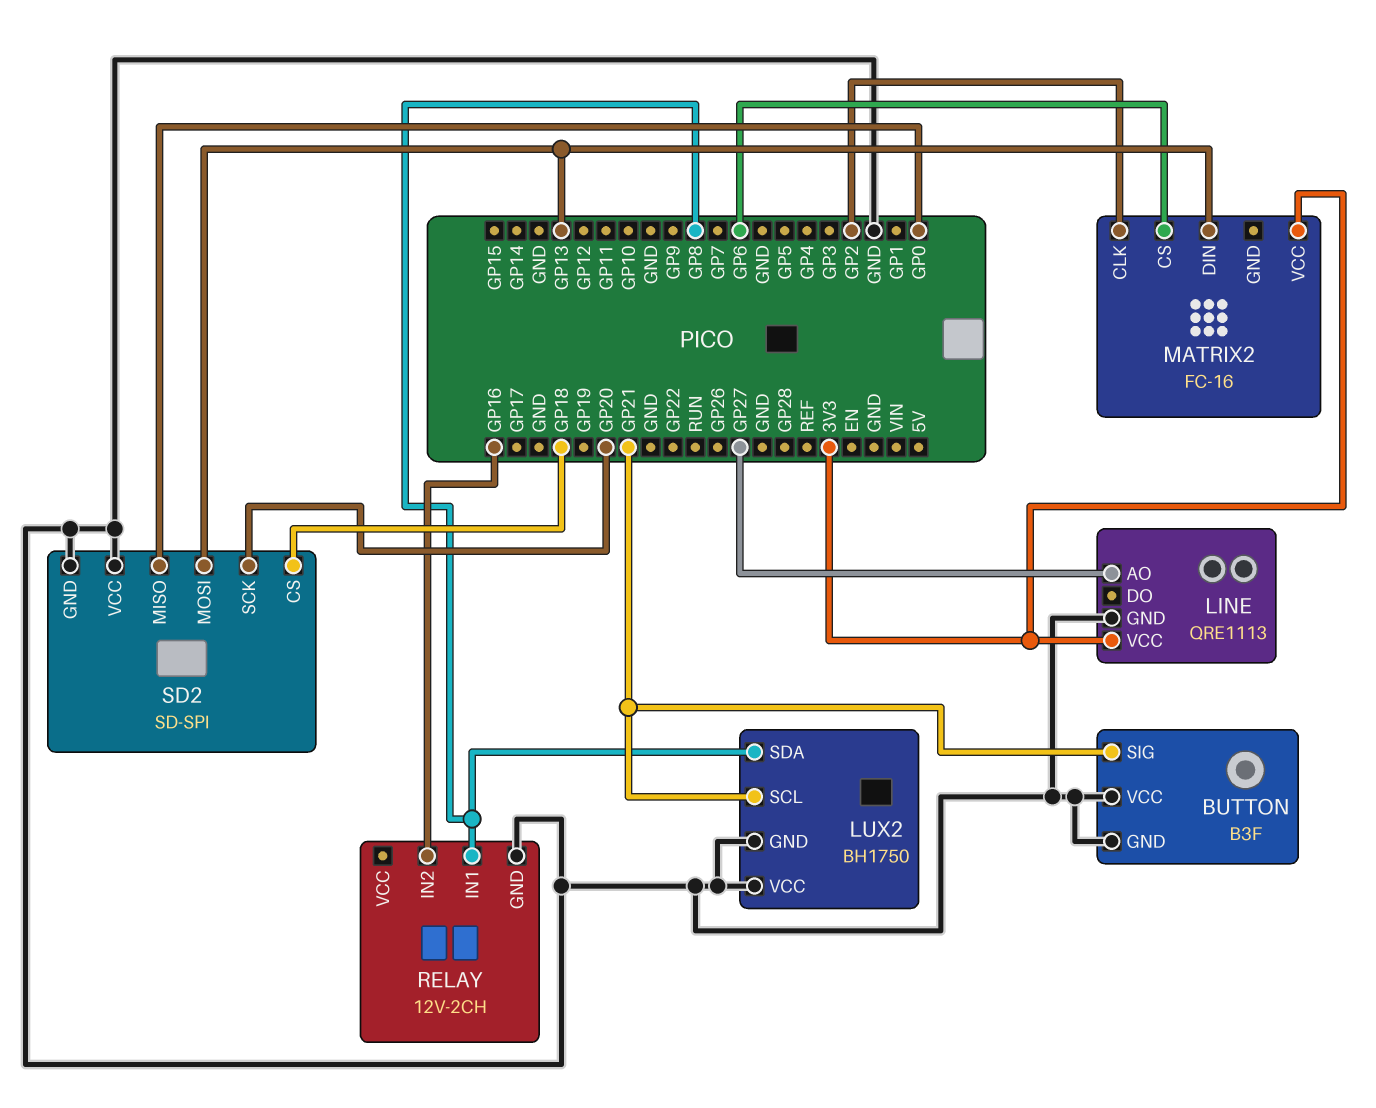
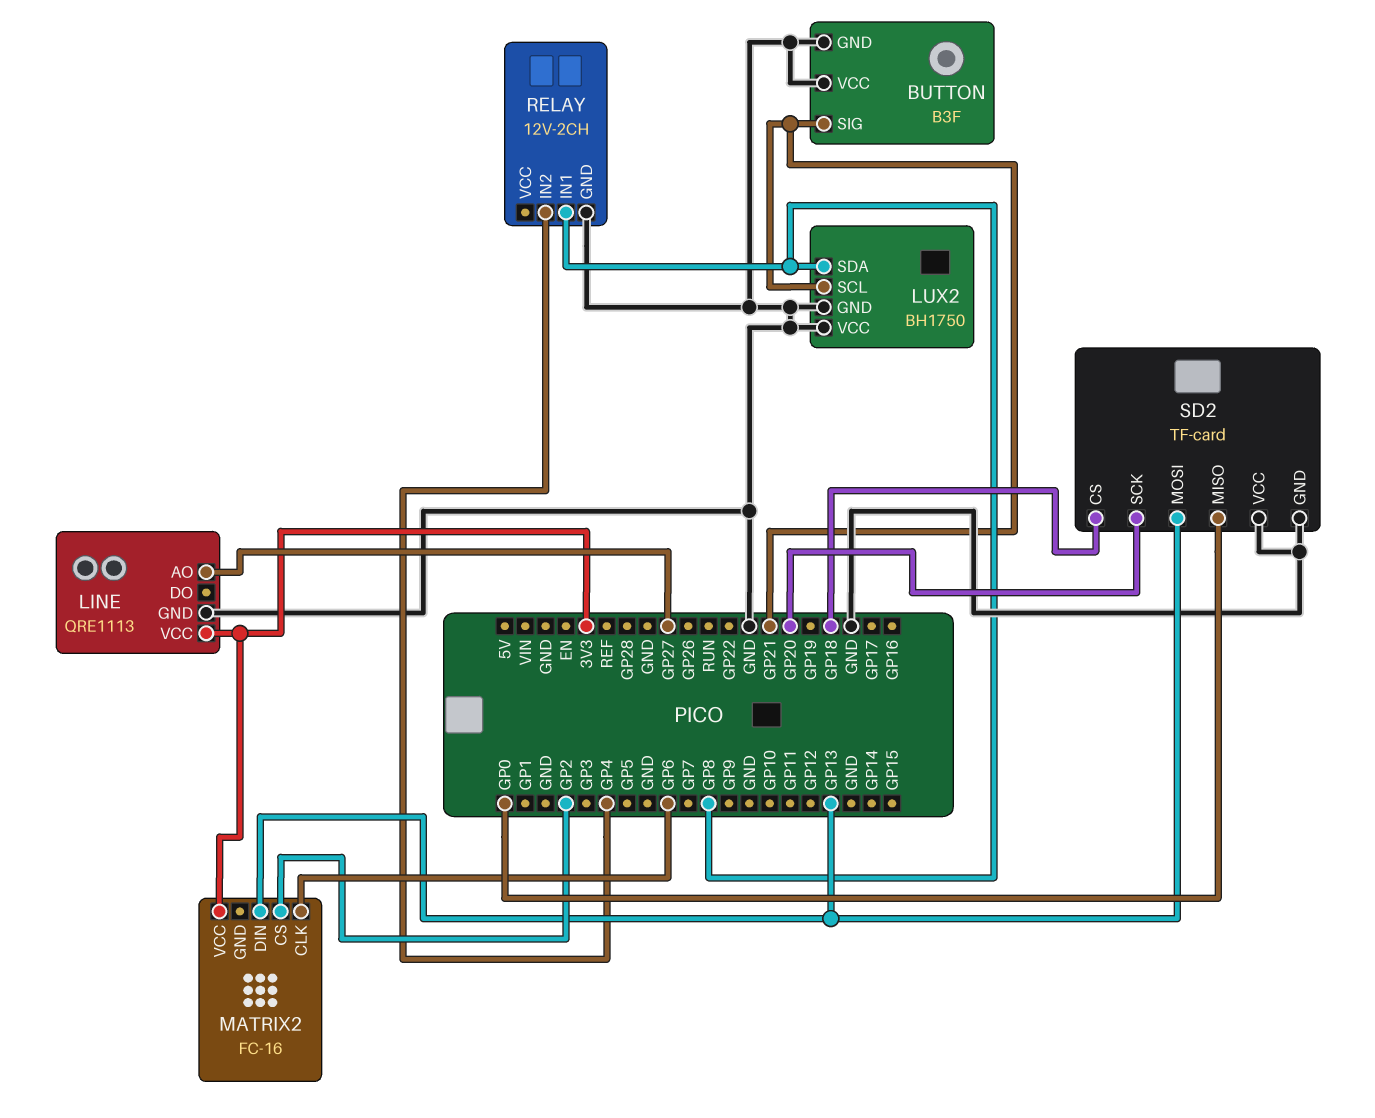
MATRIX2 pin CLK: GP2 -> GP6
MATRIX2 pin CS: GP6 -> GP2
RELAY pin IN2: GP16 -> GP4
SD2: SD-SPI -> TF-card

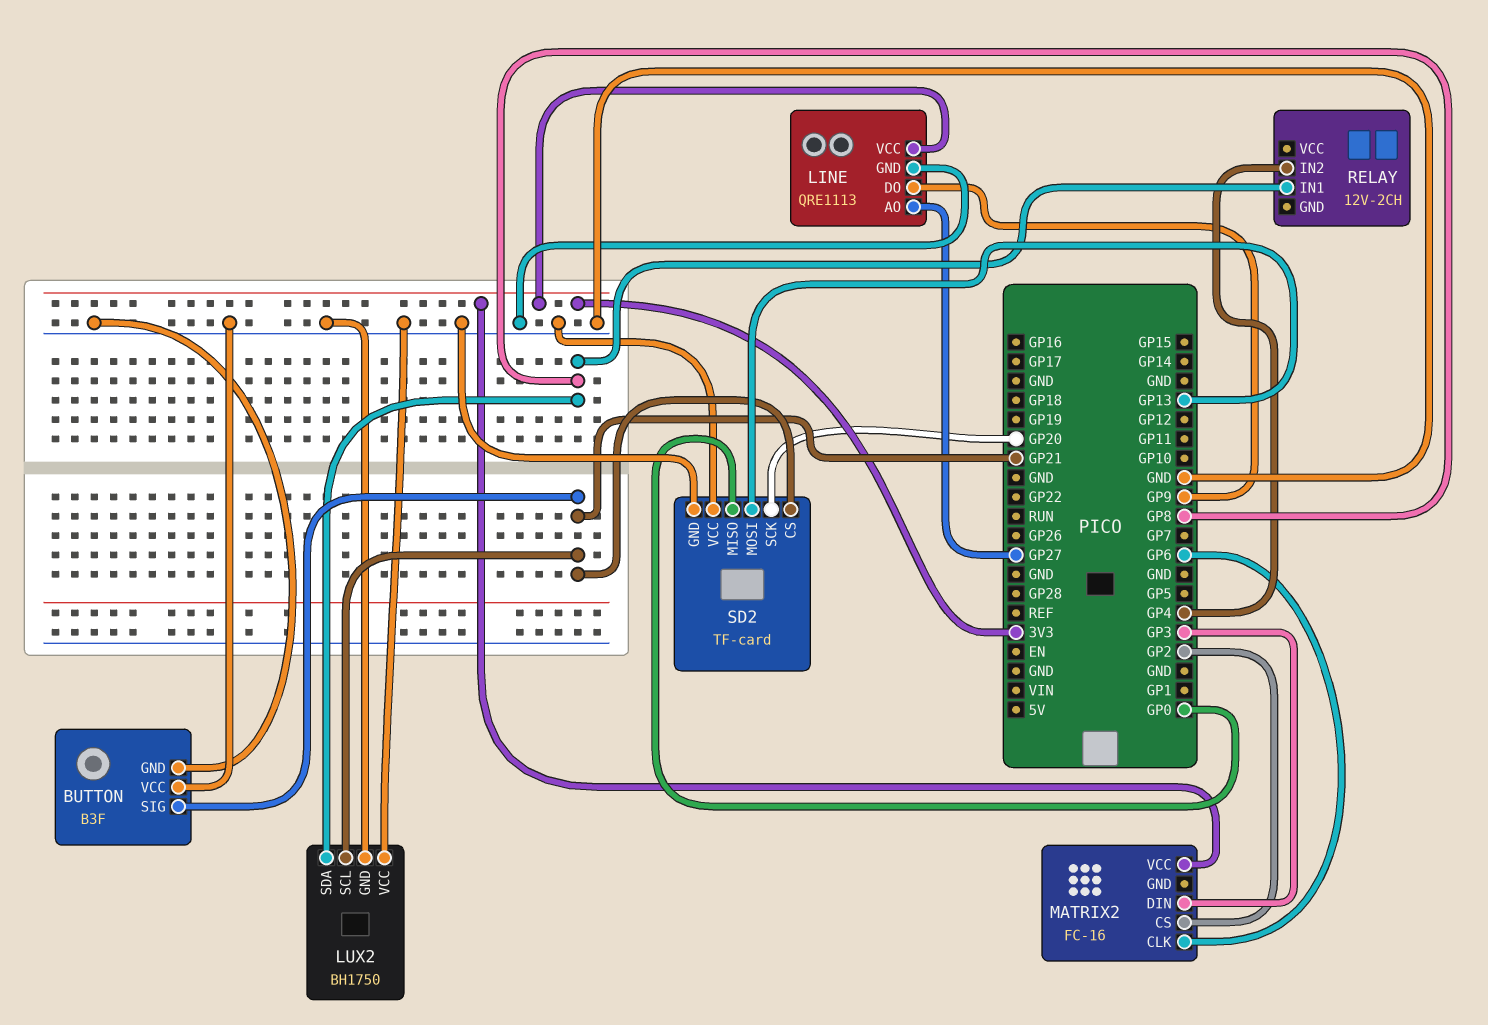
LINE pin DO: none -> GP9
MATRIX2 pin DIN: GP13 -> GP3
RELAY pin GND: GND -> none
SD2 pin CS: GP18 -> GP21

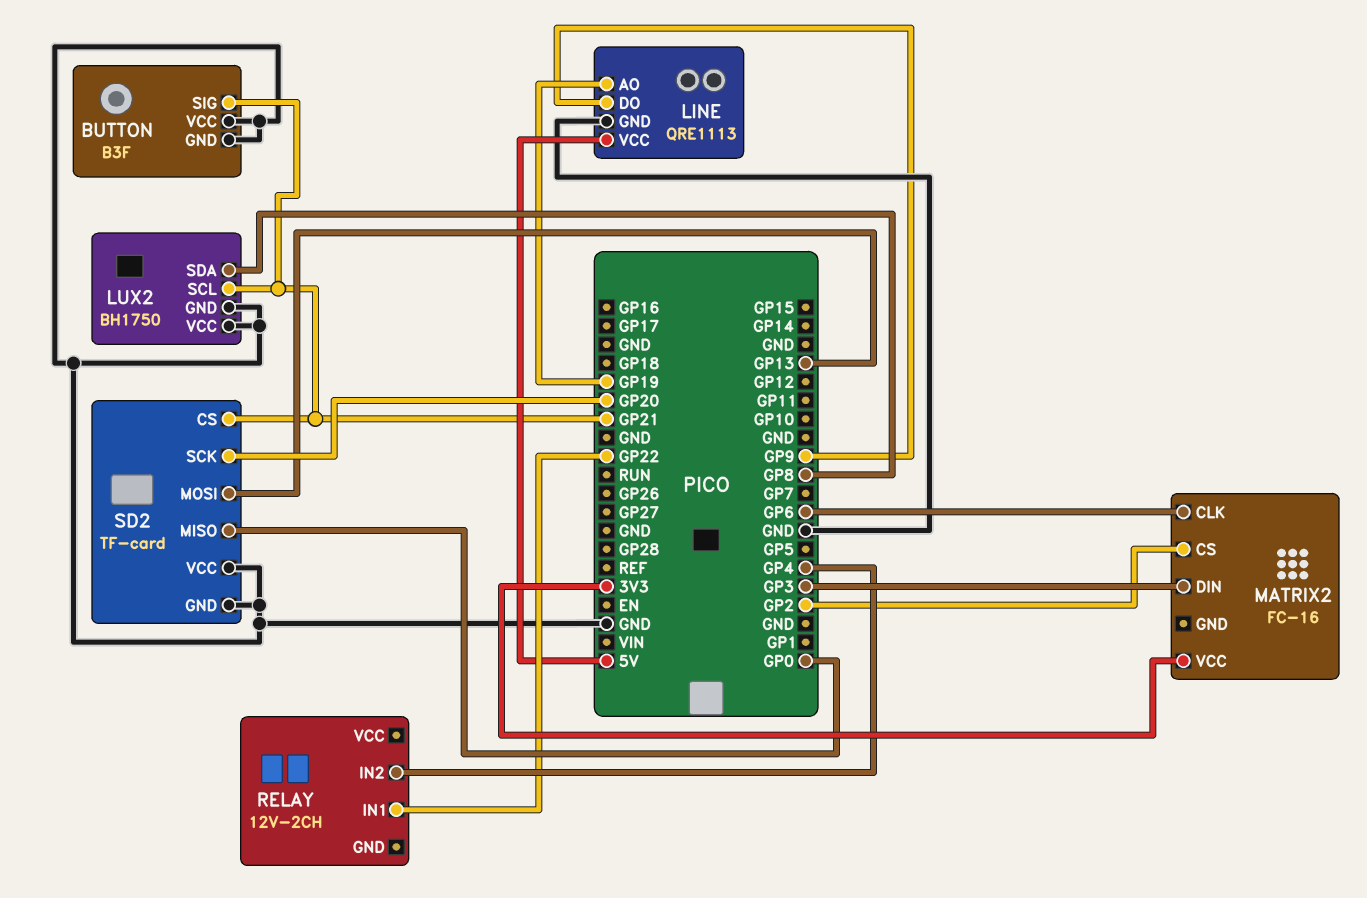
LINE pin AO: GP27 -> GP19
LINE pin VCC: 3V3 -> 5V
RELAY pin IN1: GP8 -> GP22

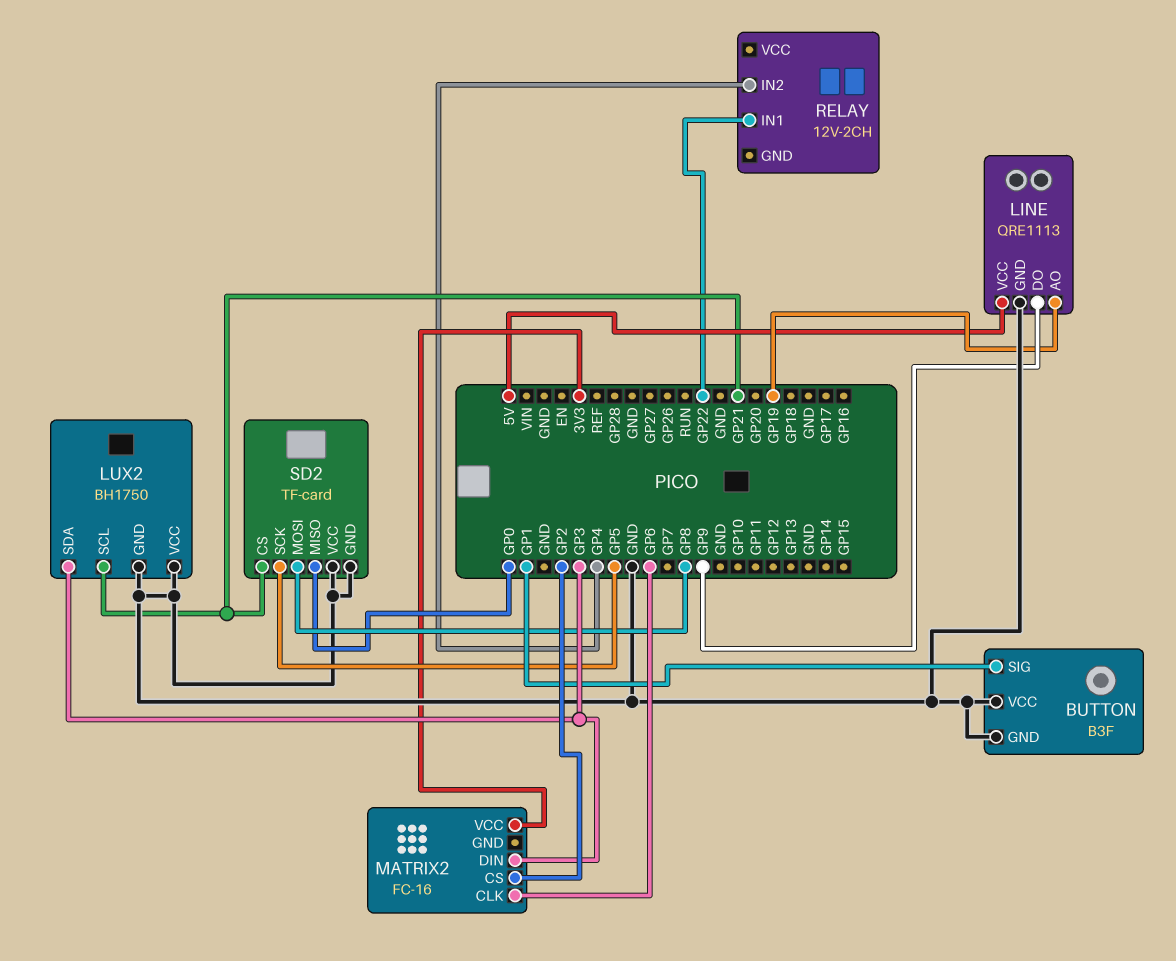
BUTTON pin SIG: GP21 -> GP1
LUX2 pin SDA: GP8 -> GP3
SD2 pin MOSI: GP13 -> GP8
SD2 pin SCK: GP20 -> GP5

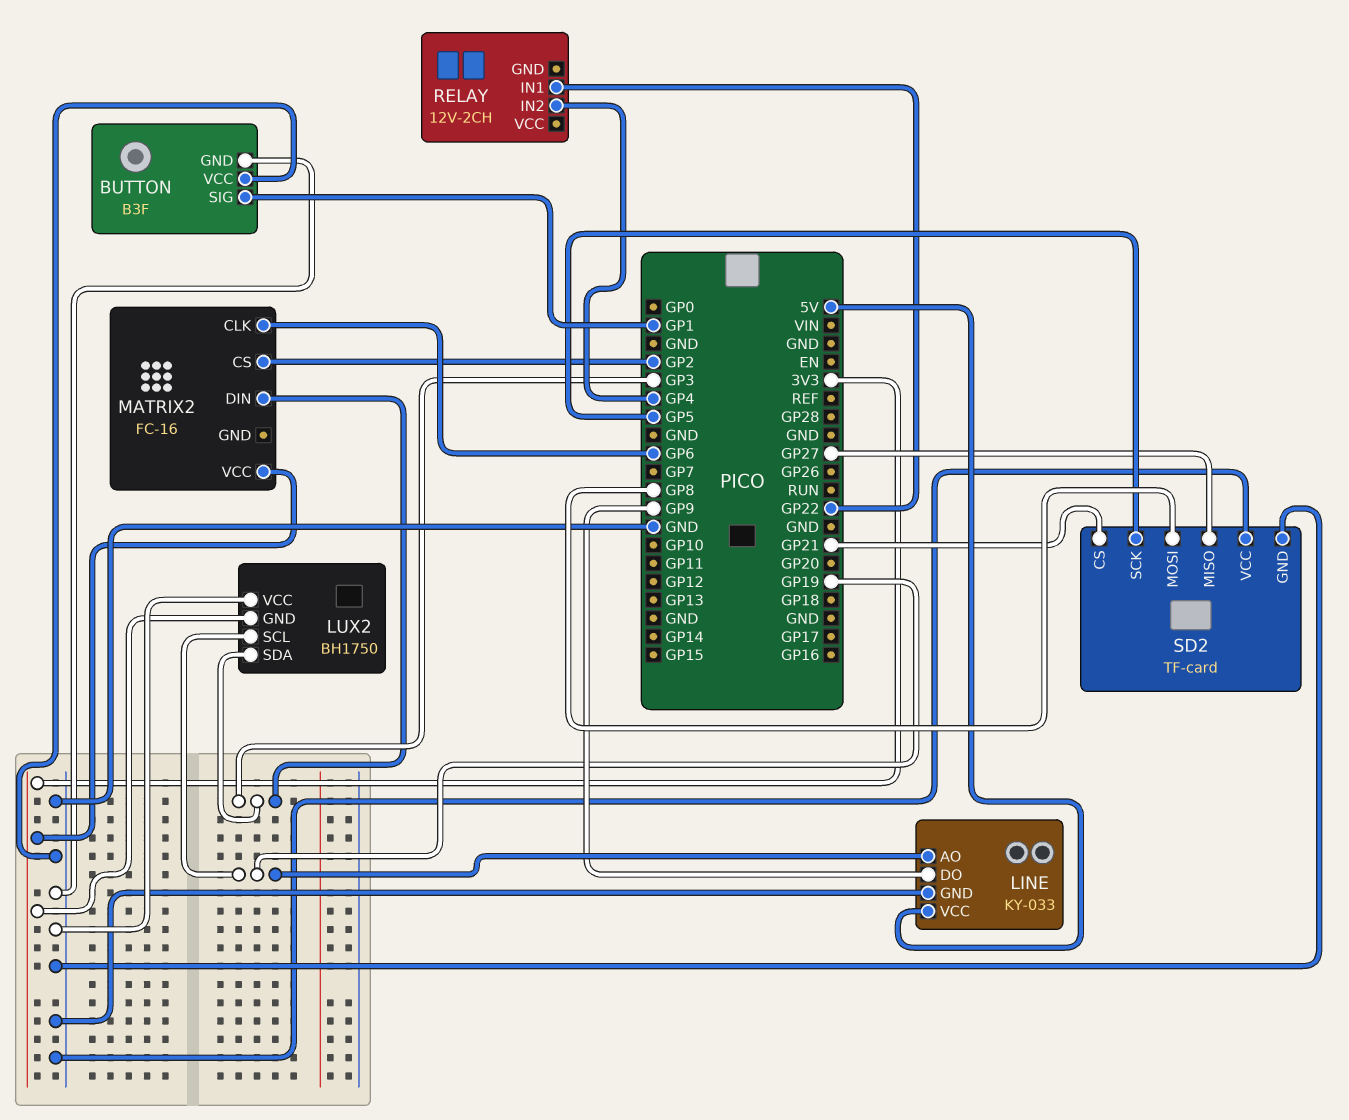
LINE: QRE1113 -> KY-033
LUX2 pin GND: GND -> 3V3
LUX2 pin SCL: GP21 -> GP19
SD2 pin MISO: GP0 -> GP27

